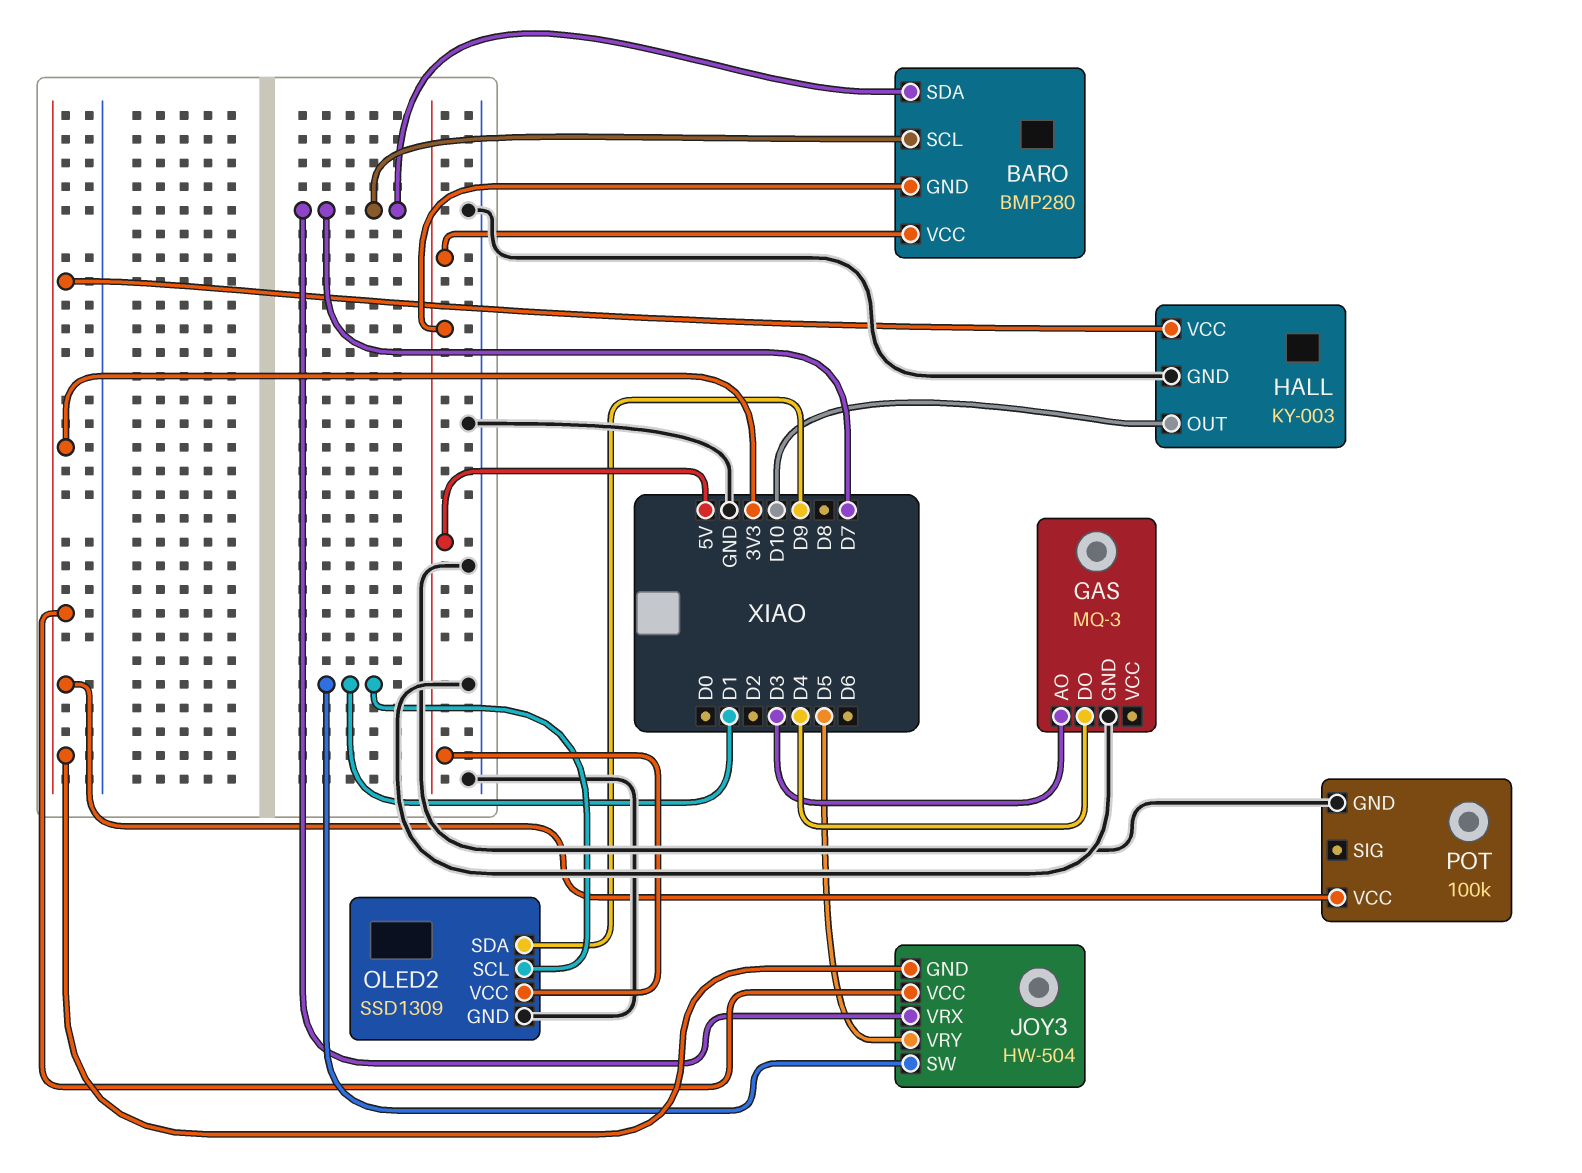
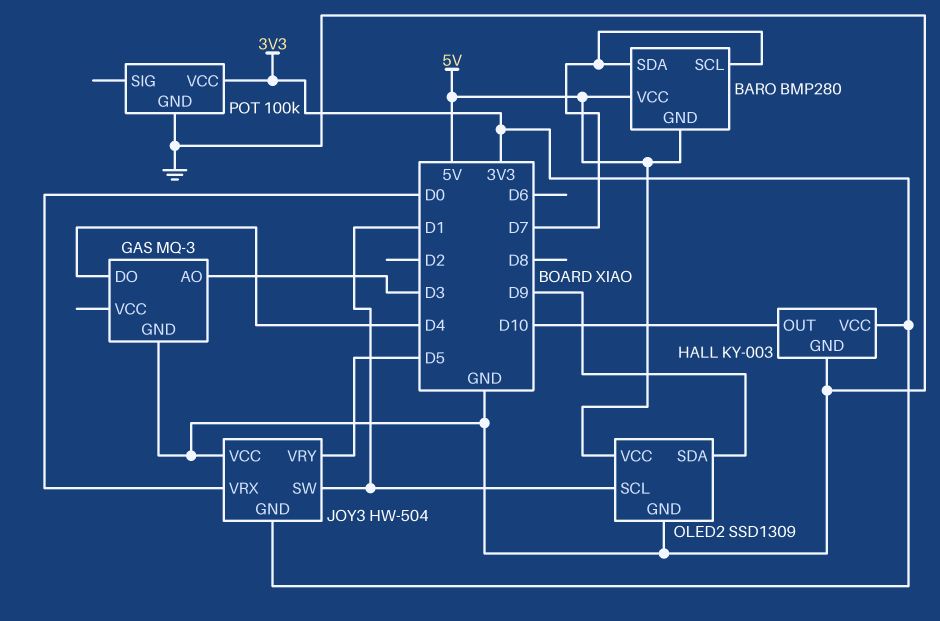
JOY3 pin VCC: 3V3 -> GND
JOY3 pin VRX: D7 -> D0

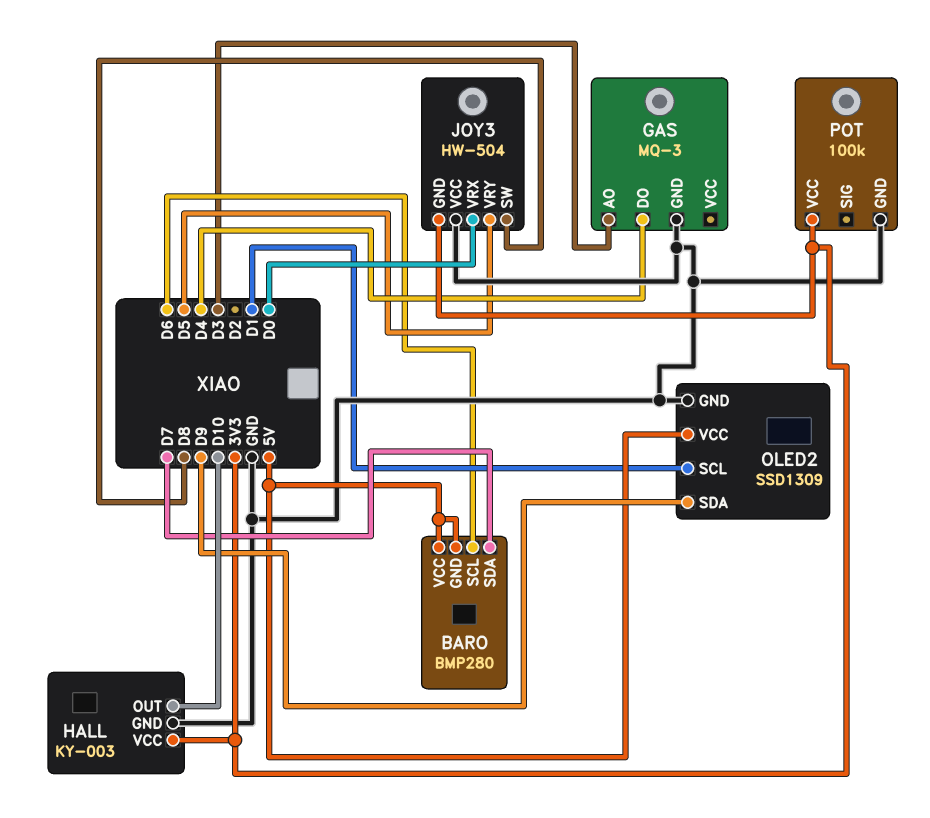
BARO pin SCL: D7 -> D6
JOY3 pin SW: D1 -> D8

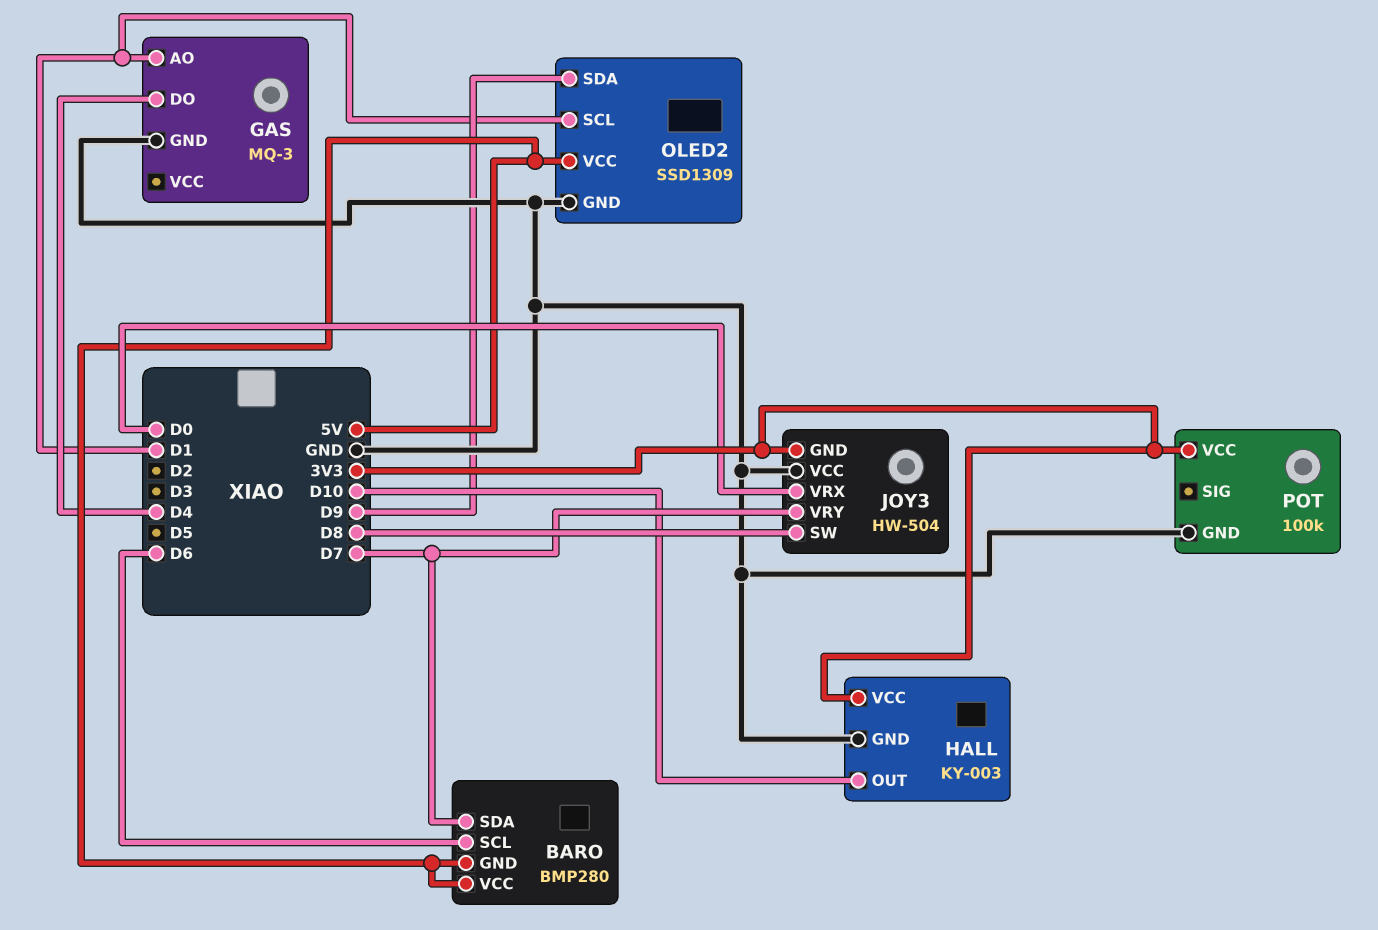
GAS pin AO: D3 -> D1
JOY3 pin VRY: D5 -> D7

